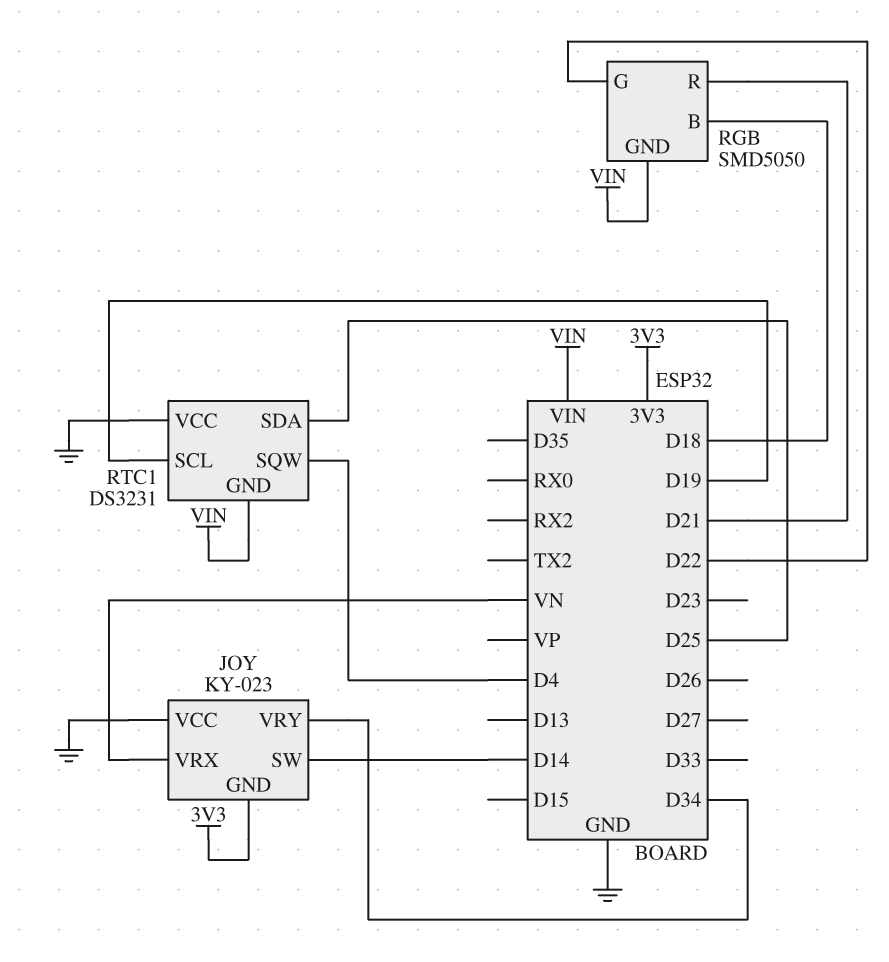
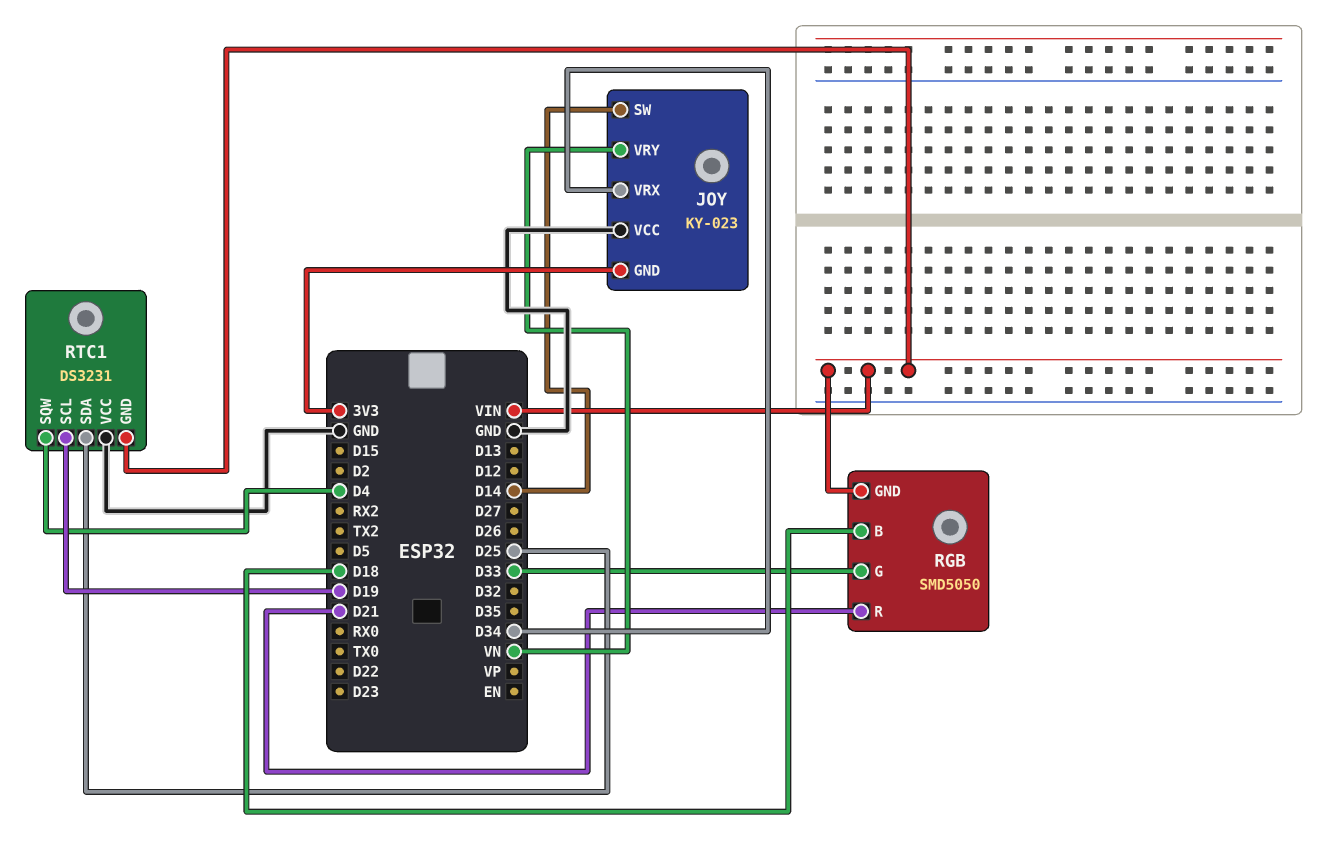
JOY pin VRX: VN -> D34
JOY pin VRY: D34 -> VN
RGB pin G: D22 -> D33

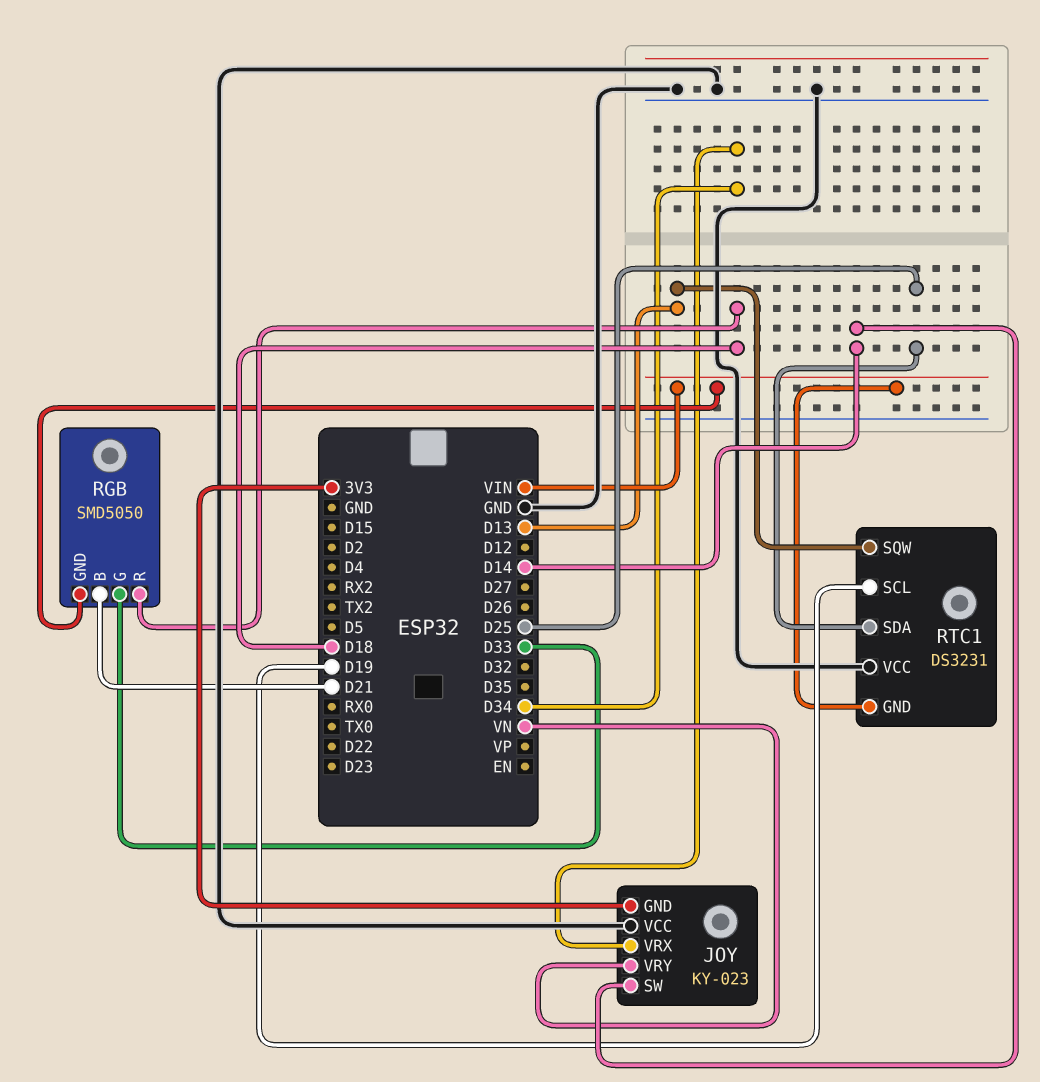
RGB pin B: D18 -> D21
RGB pin R: D21 -> D18
RTC1 pin SQW: D4 -> D13

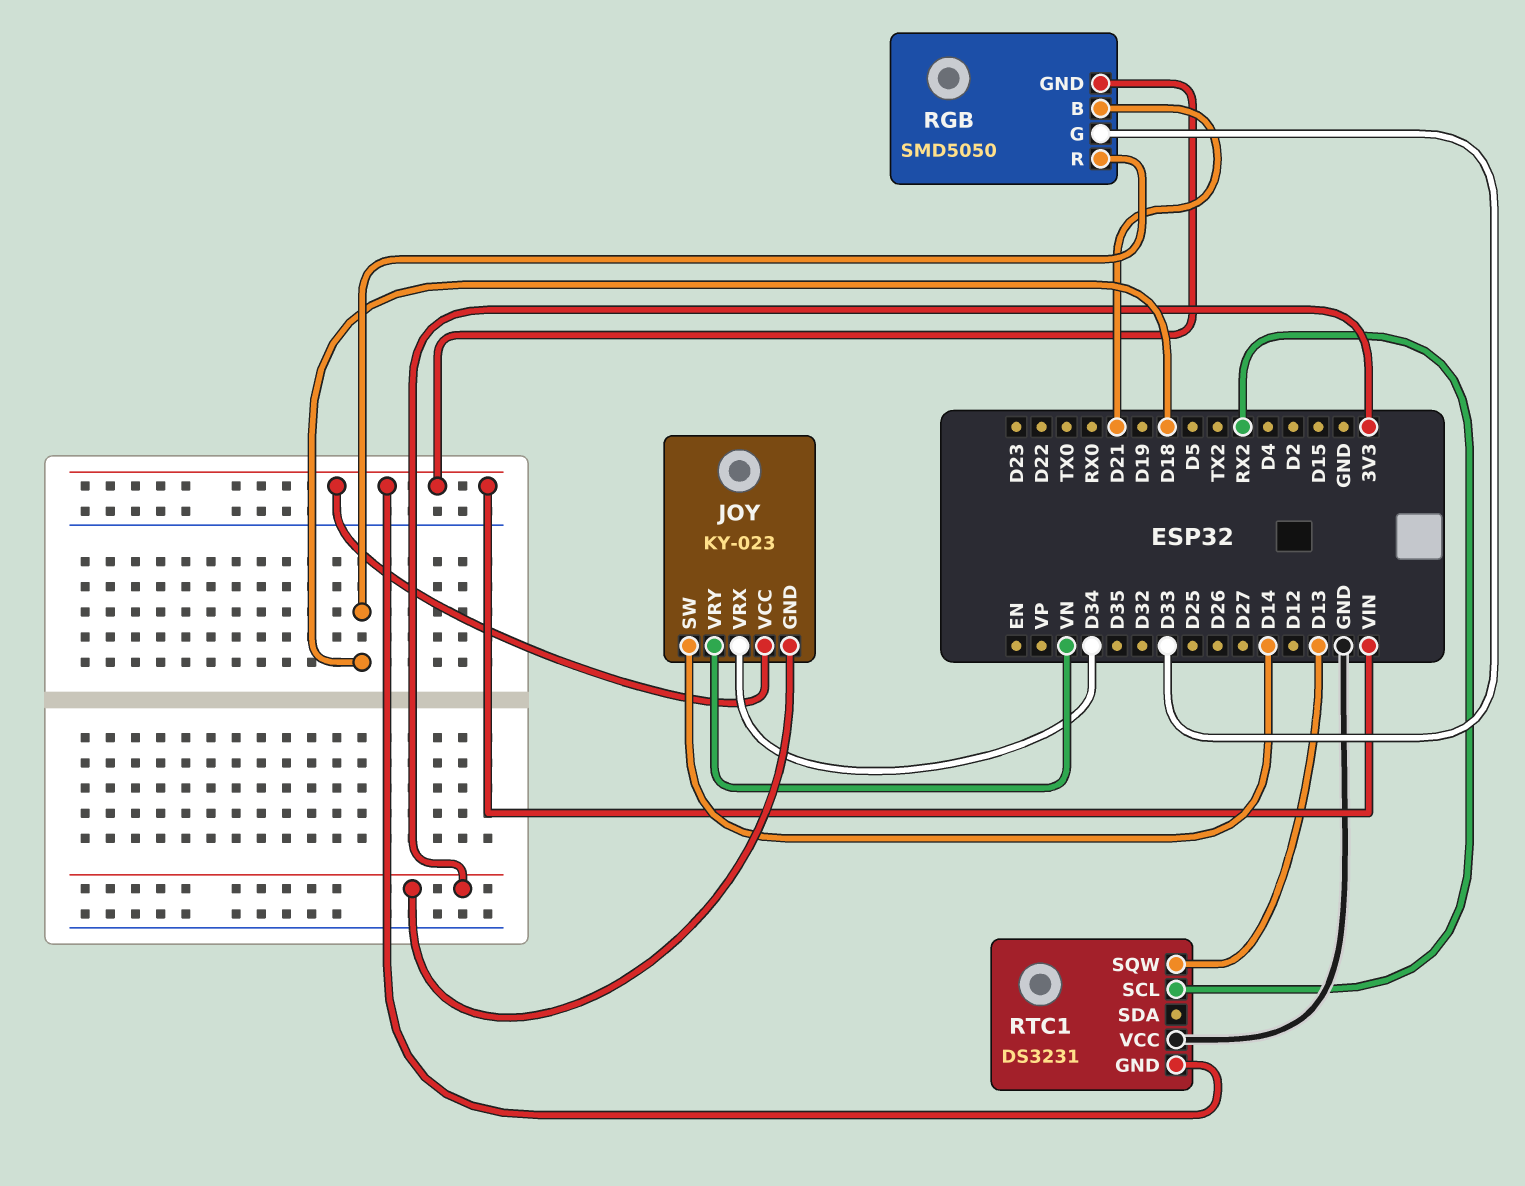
JOY pin VCC: GND -> VIN
RTC1 pin SCL: D19 -> RX2
RTC1 pin SDA: D25 -> none

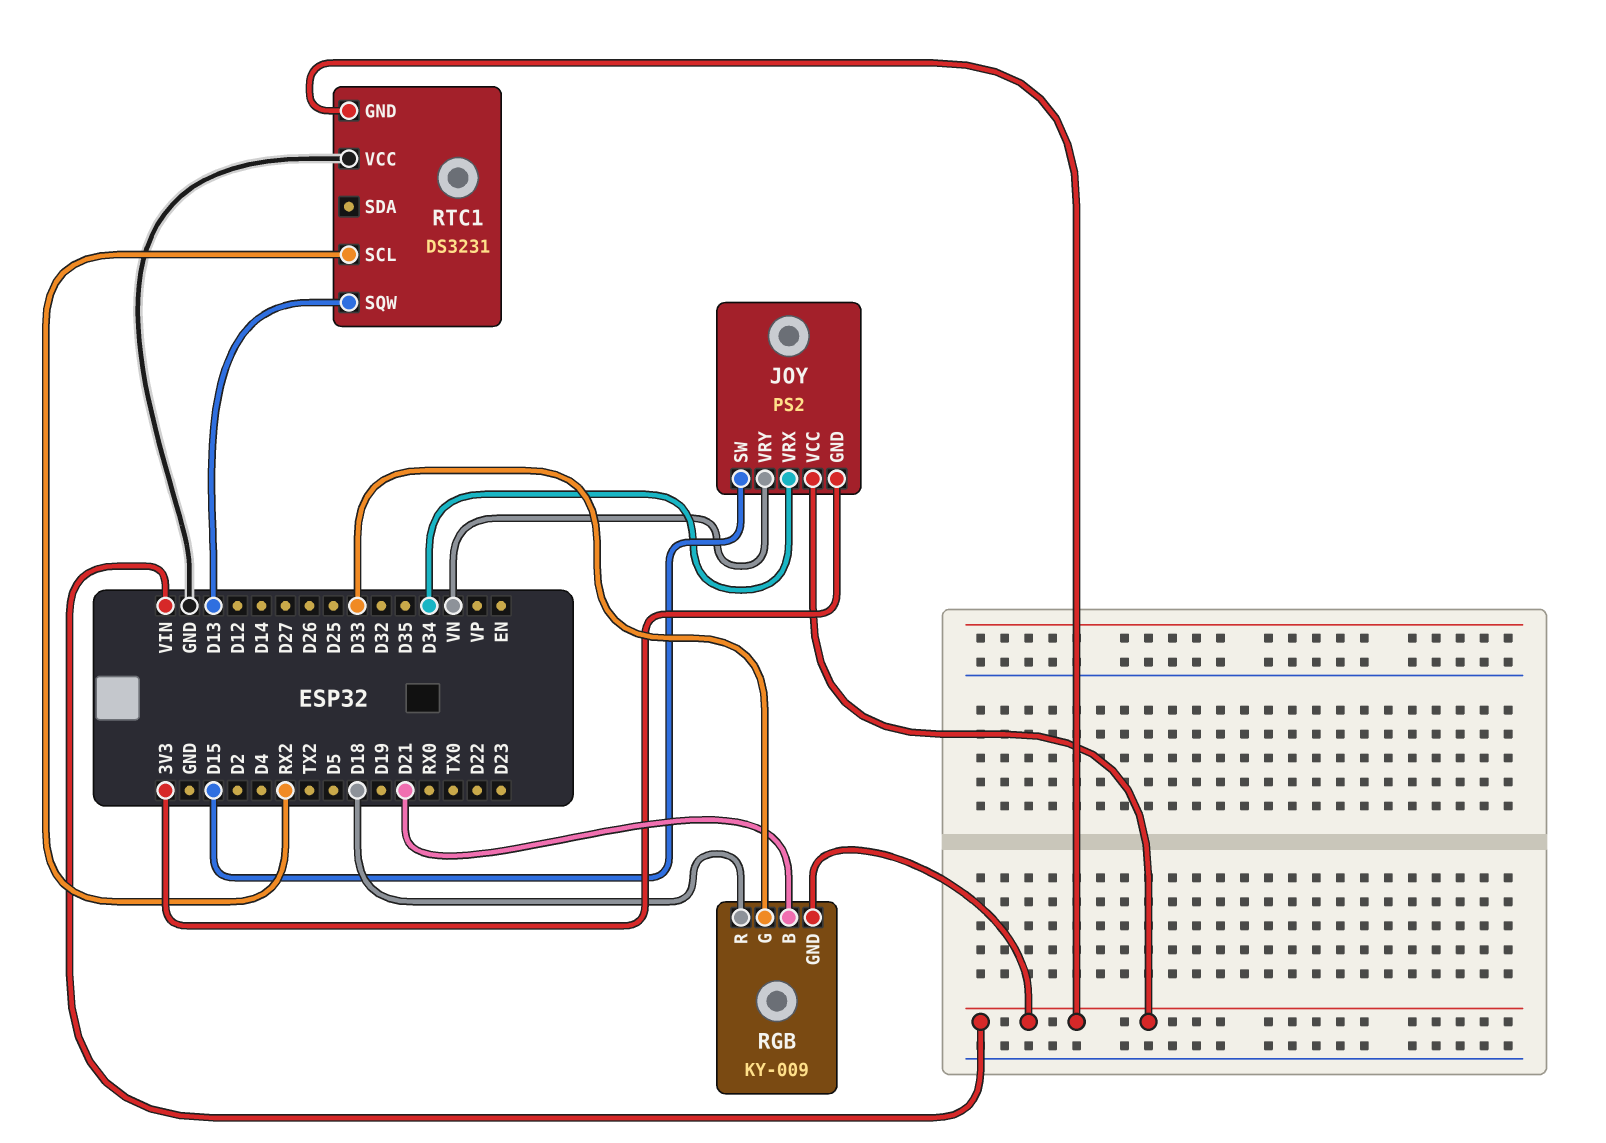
JOY: KY-023 -> PS2
JOY pin SW: D14 -> D15
RGB: SMD5050 -> KY-009

